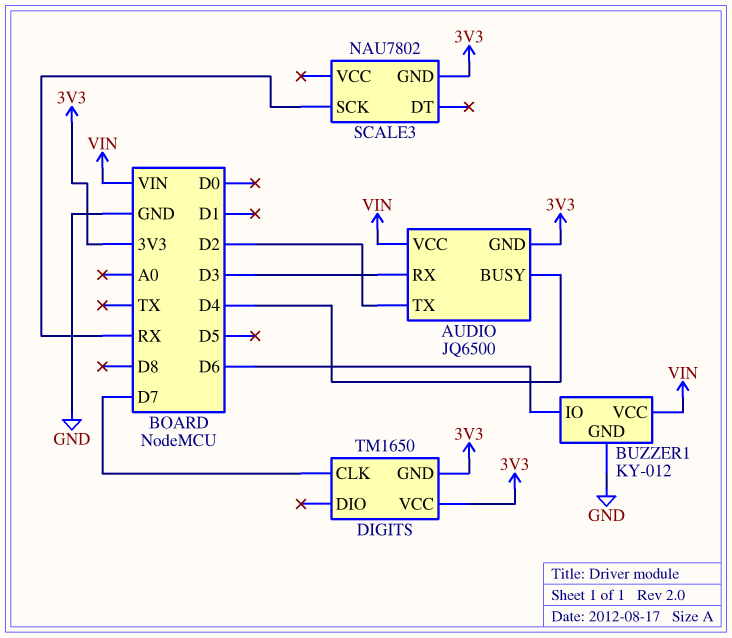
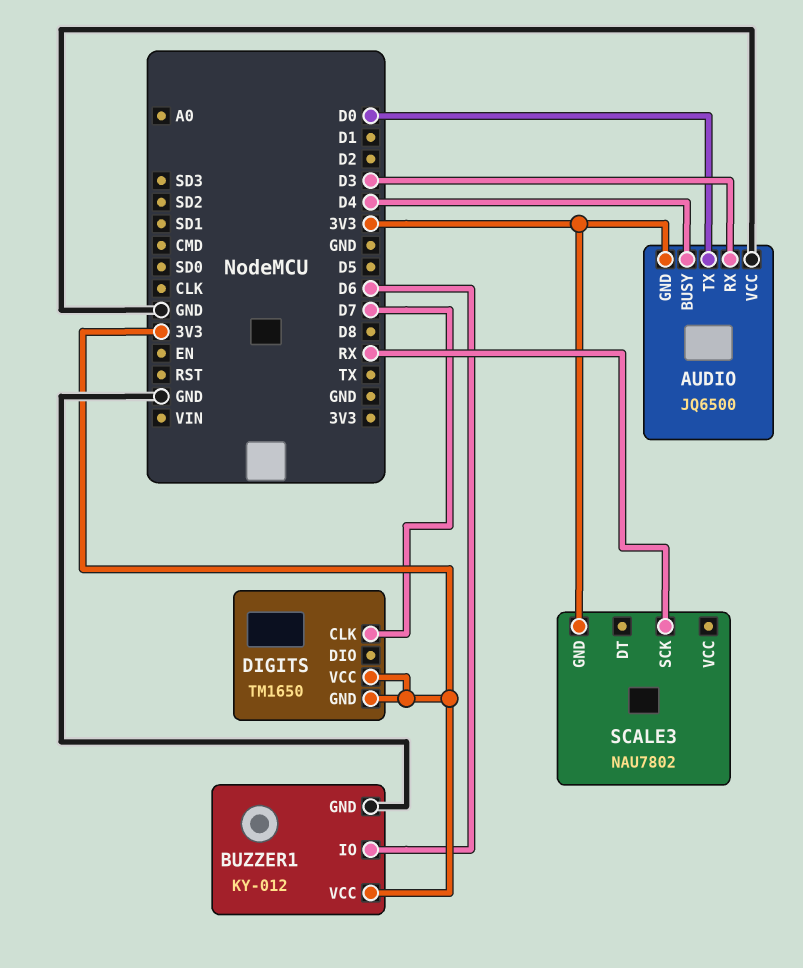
AUDIO pin TX: D2 -> D0
AUDIO pin VCC: VIN -> GND
BUZZER1 pin VCC: VIN -> 3V3

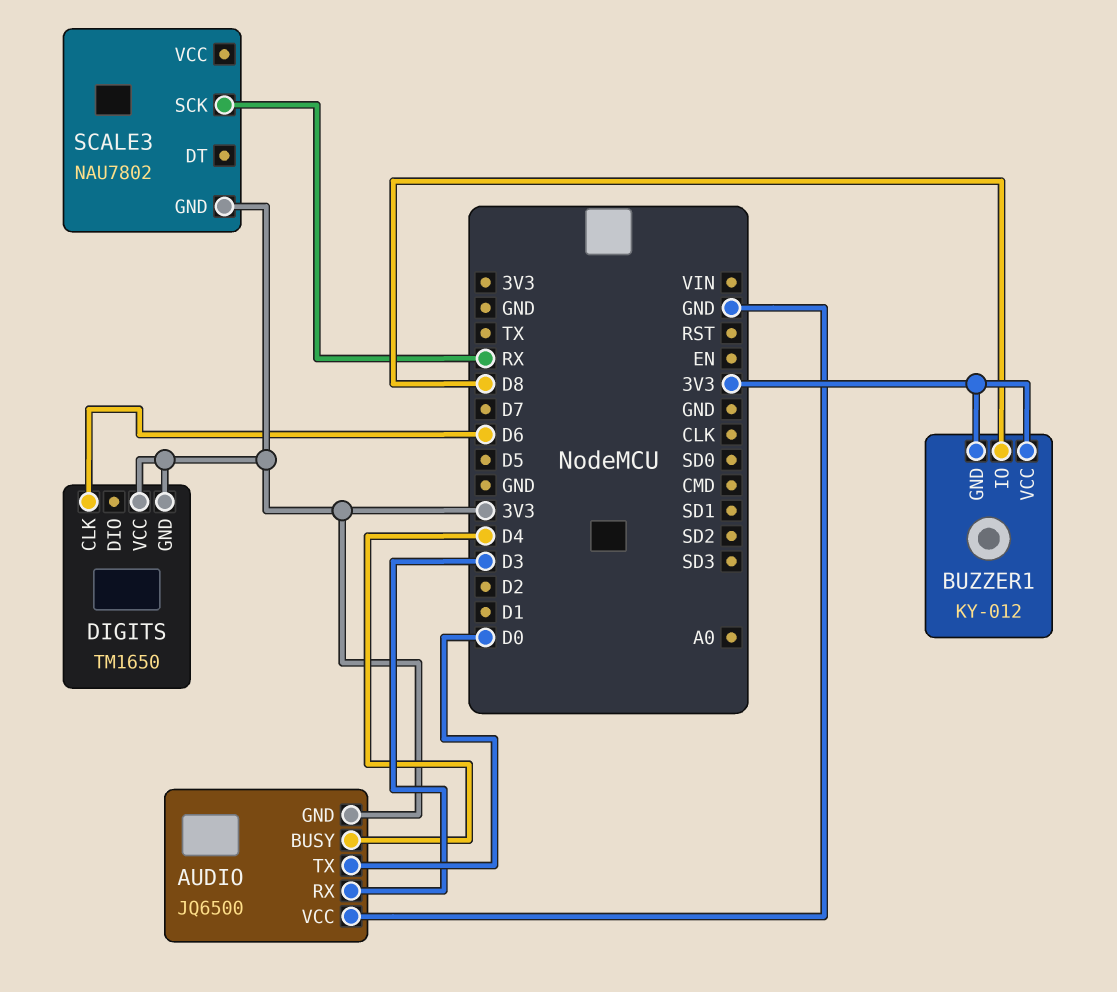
BUZZER1 pin GND: GND -> 3V3
BUZZER1 pin IO: D6 -> D8
DIGITS pin CLK: D7 -> D6

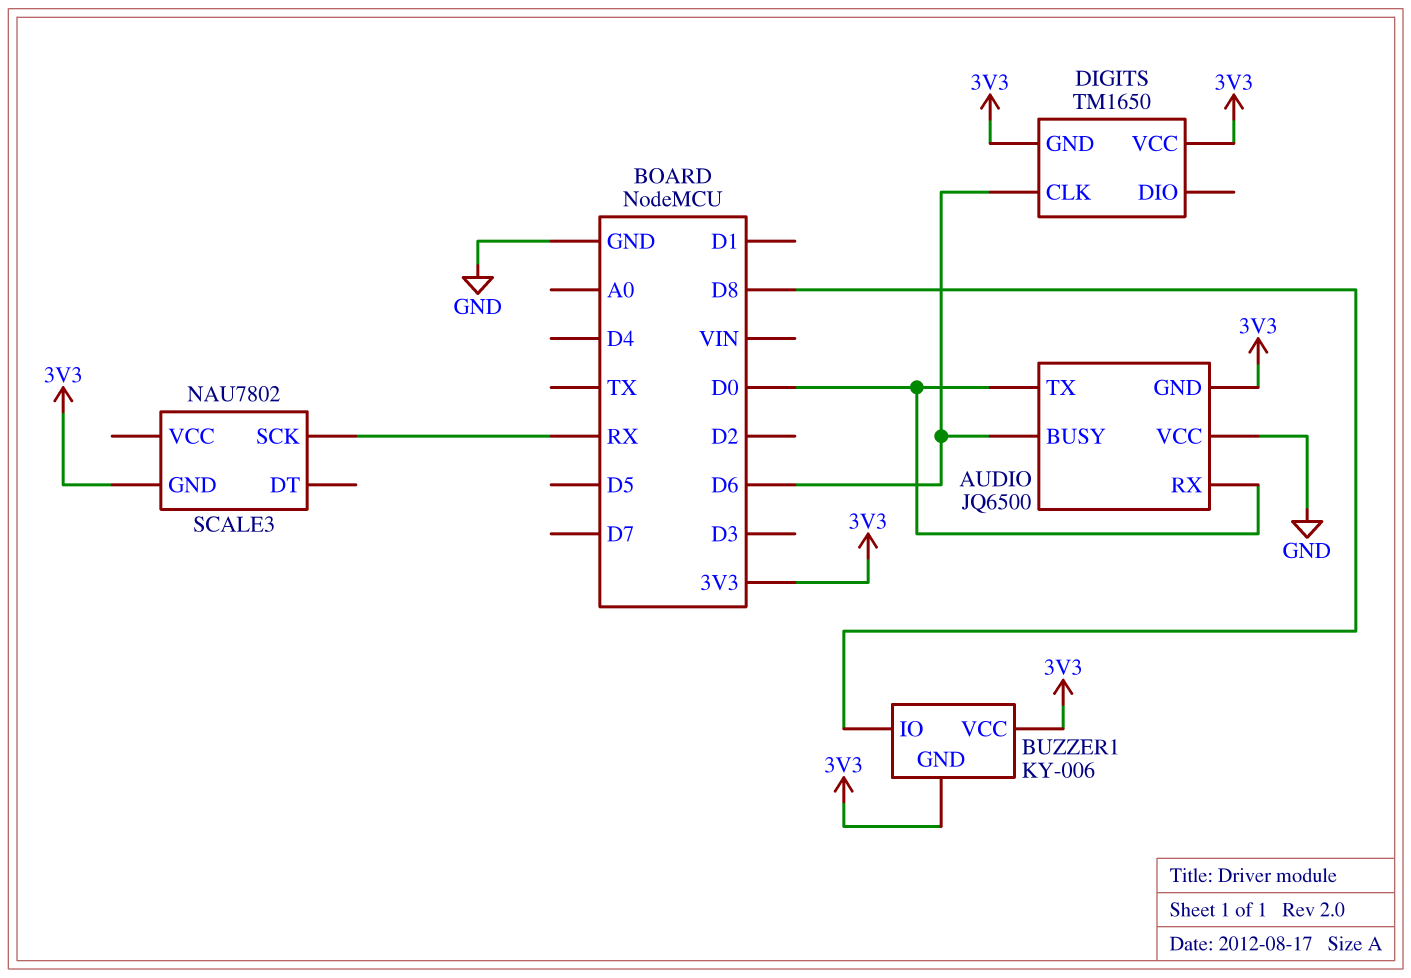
AUDIO pin BUSY: D4 -> D6
AUDIO pin RX: D3 -> D0
BUZZER1: KY-012 -> KY-006

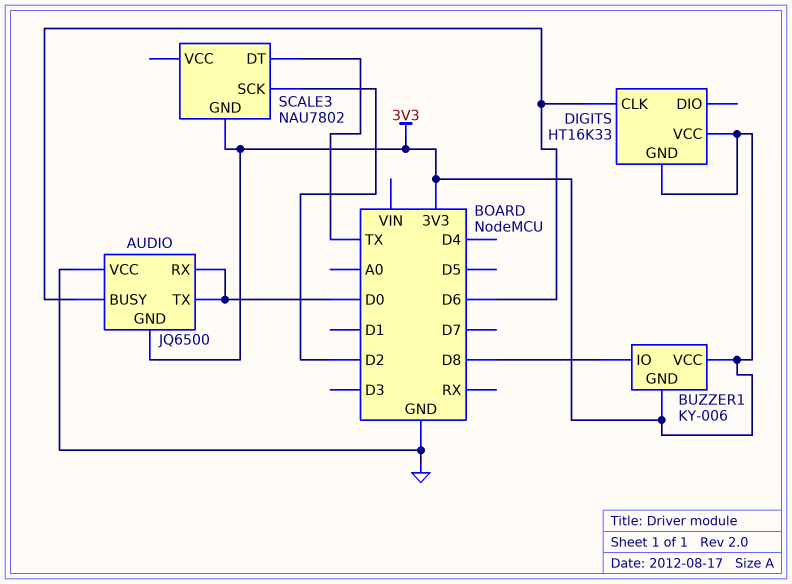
DIGITS: TM1650 -> HT16K33
SCALE3 pin DT: none -> TX
SCALE3 pin SCK: RX -> D2

